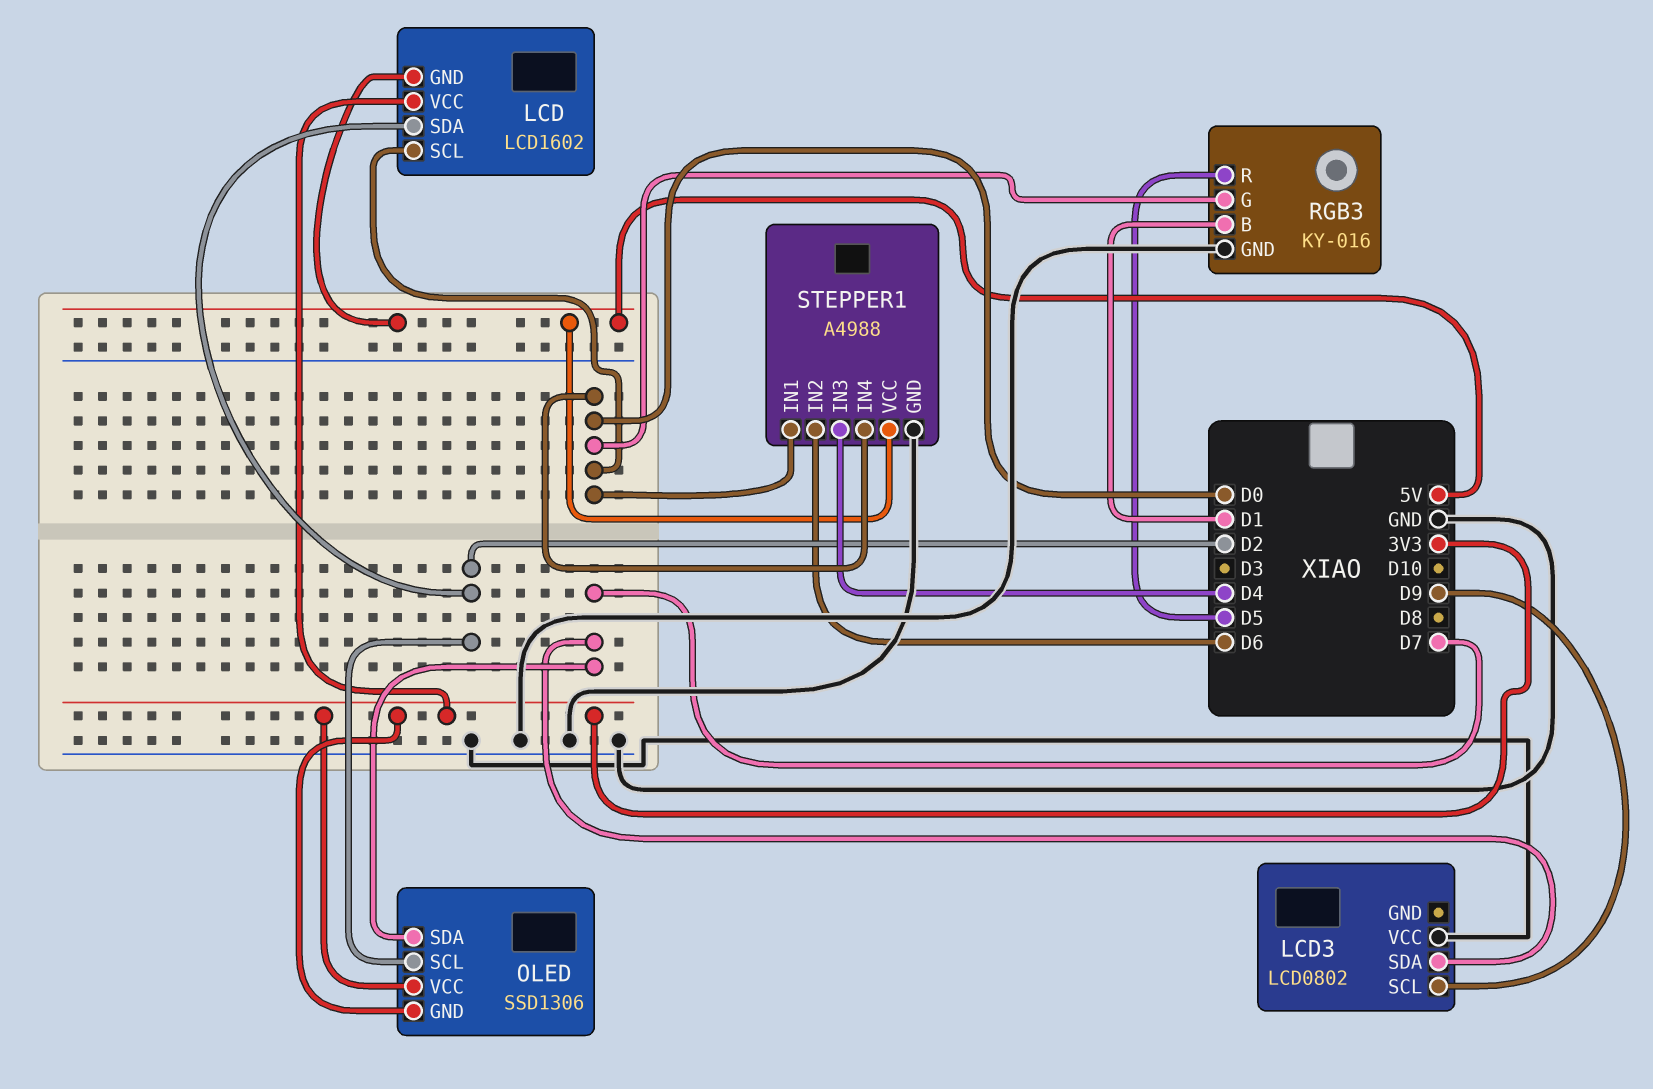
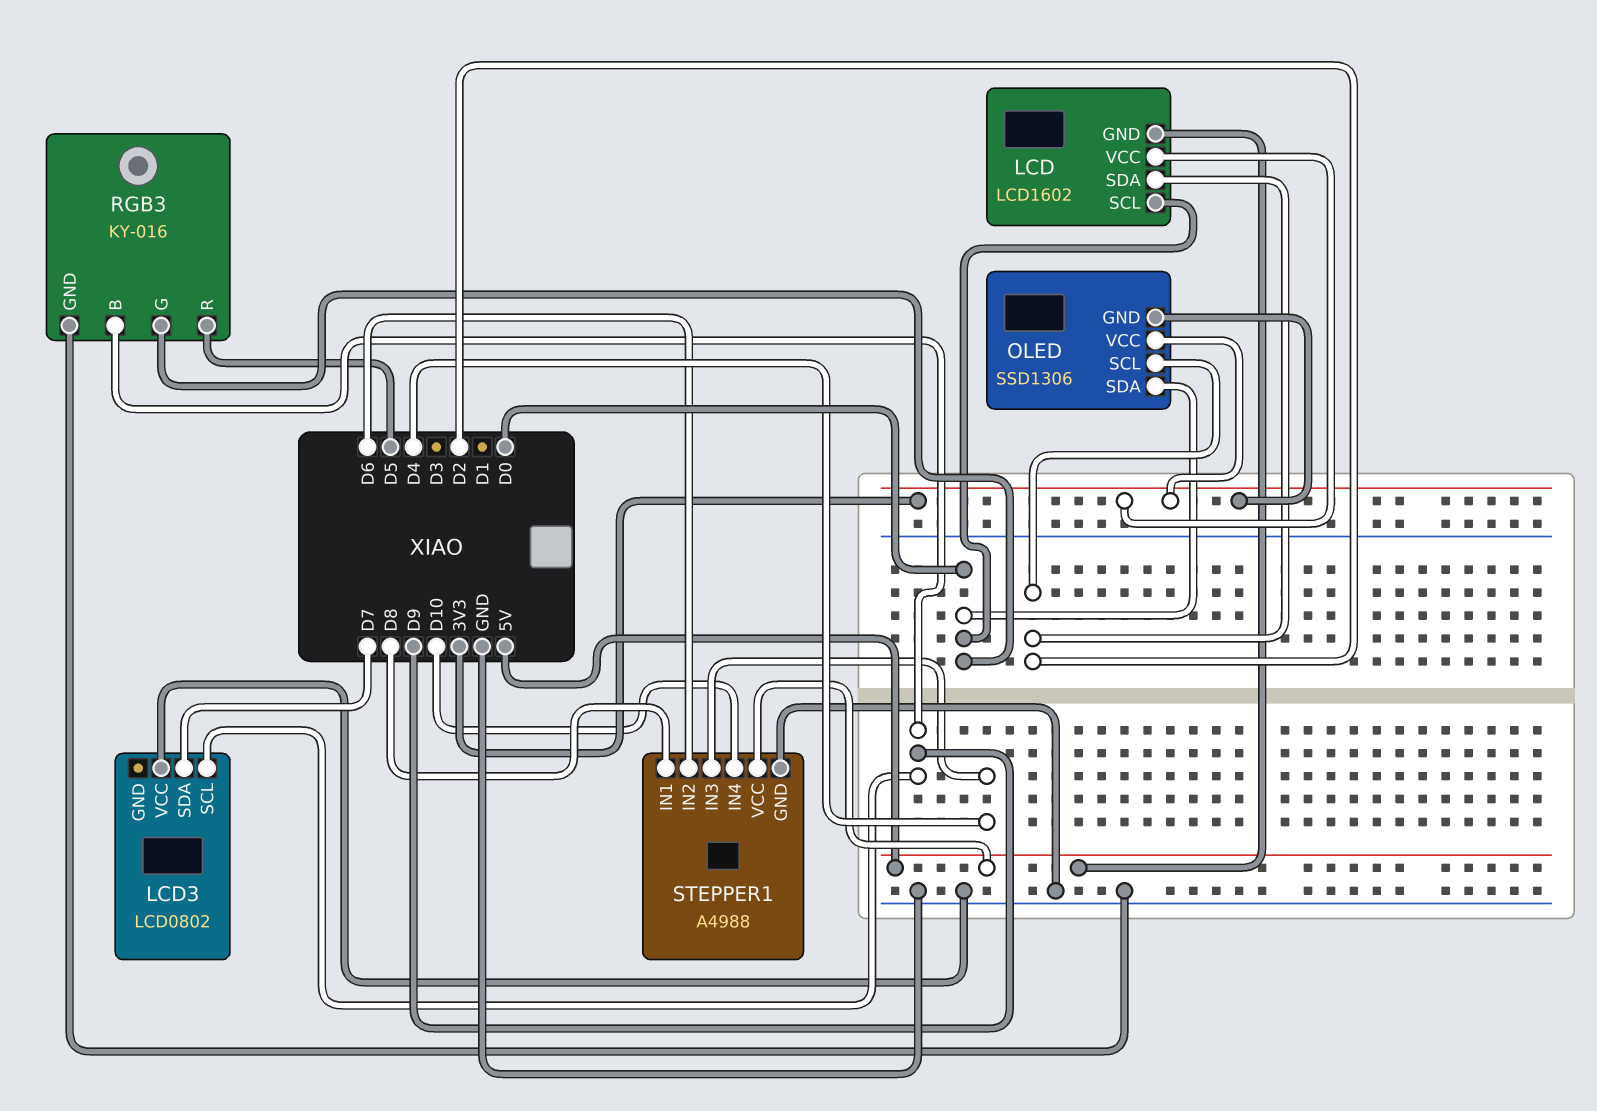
OLED pin SDA: D7 -> D0
RGB3 pin B: D1 -> D9
STEPPER1 pin IN1: D0 -> D8
STEPPER1 pin IN4: D0 -> D10

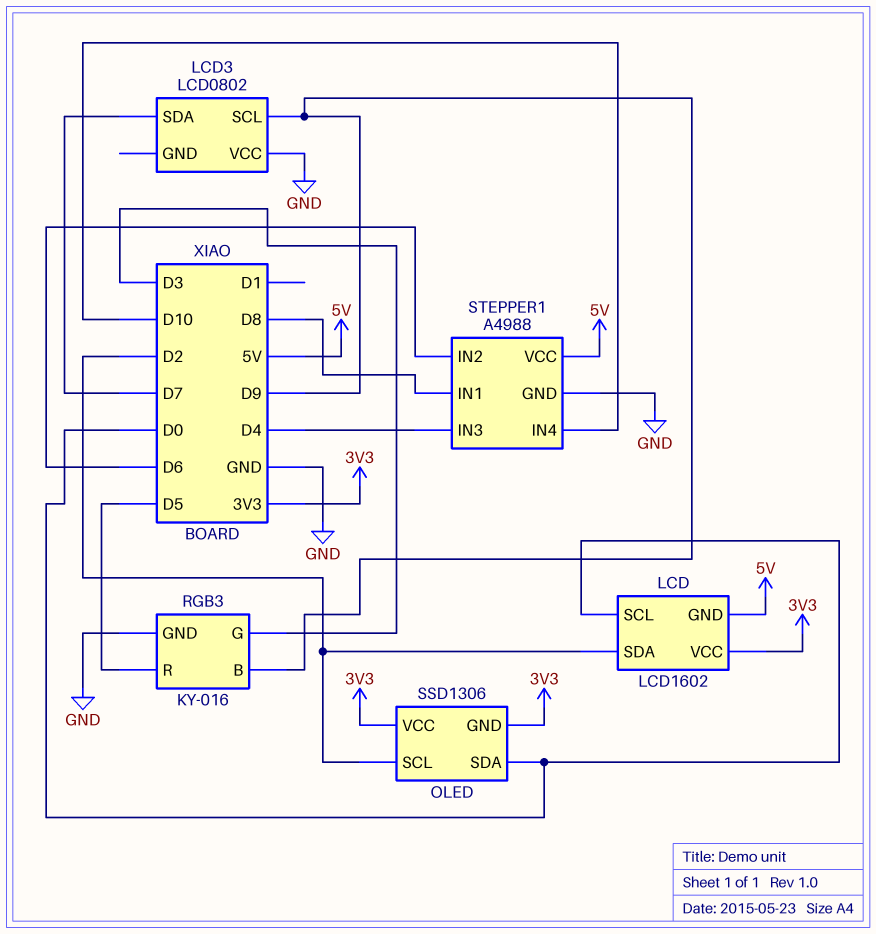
RGB3 pin G: D0 -> D3

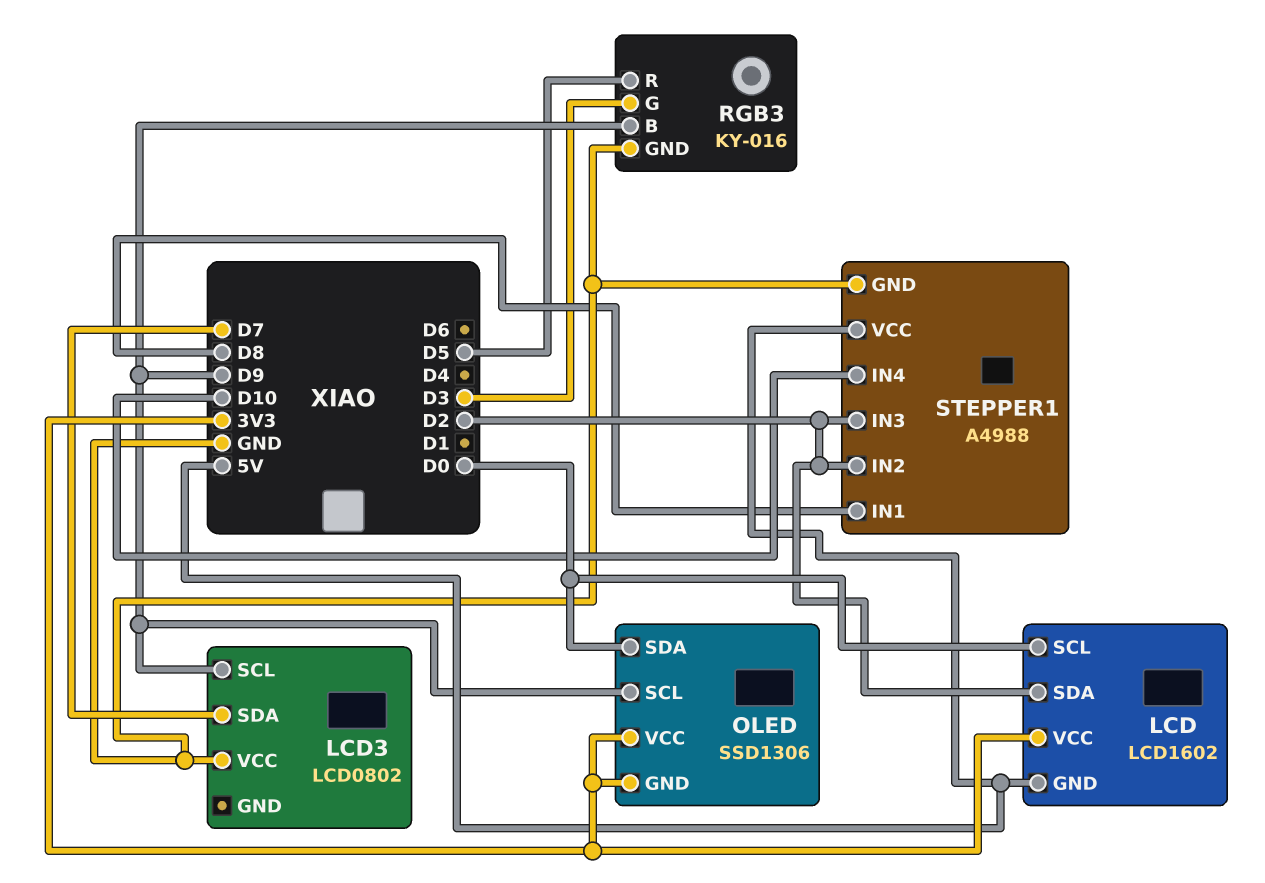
OLED pin SCL: D2 -> D9
STEPPER1 pin IN2: D6 -> D2
STEPPER1 pin IN3: D4 -> D2

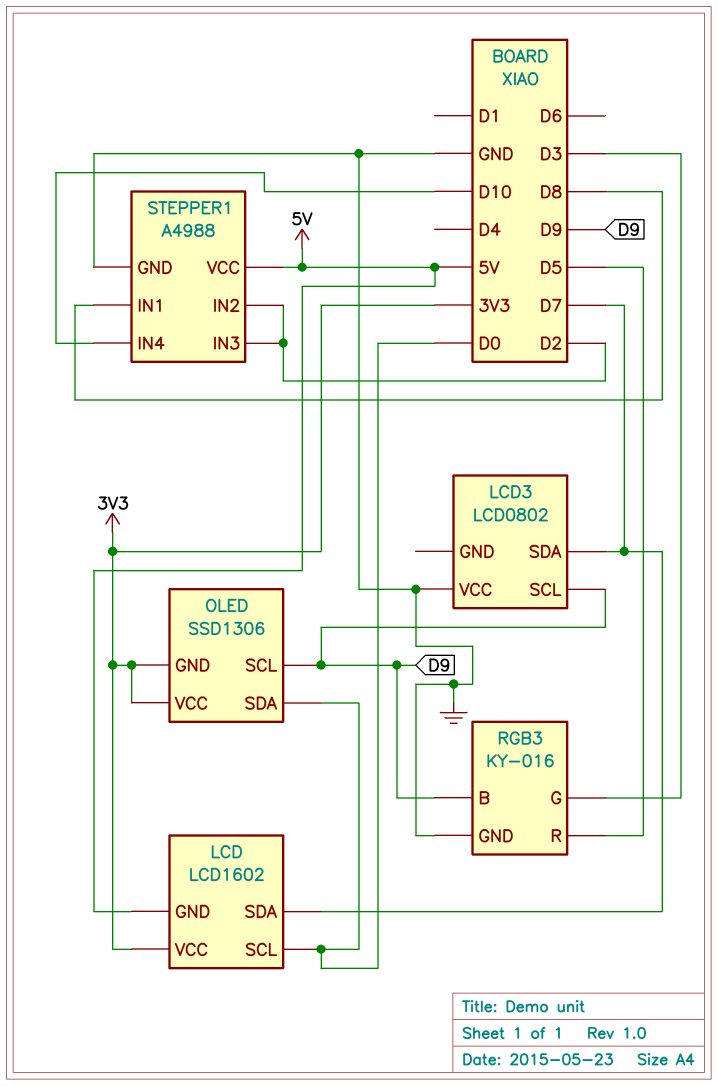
LCD pin SDA: D2 -> D7

